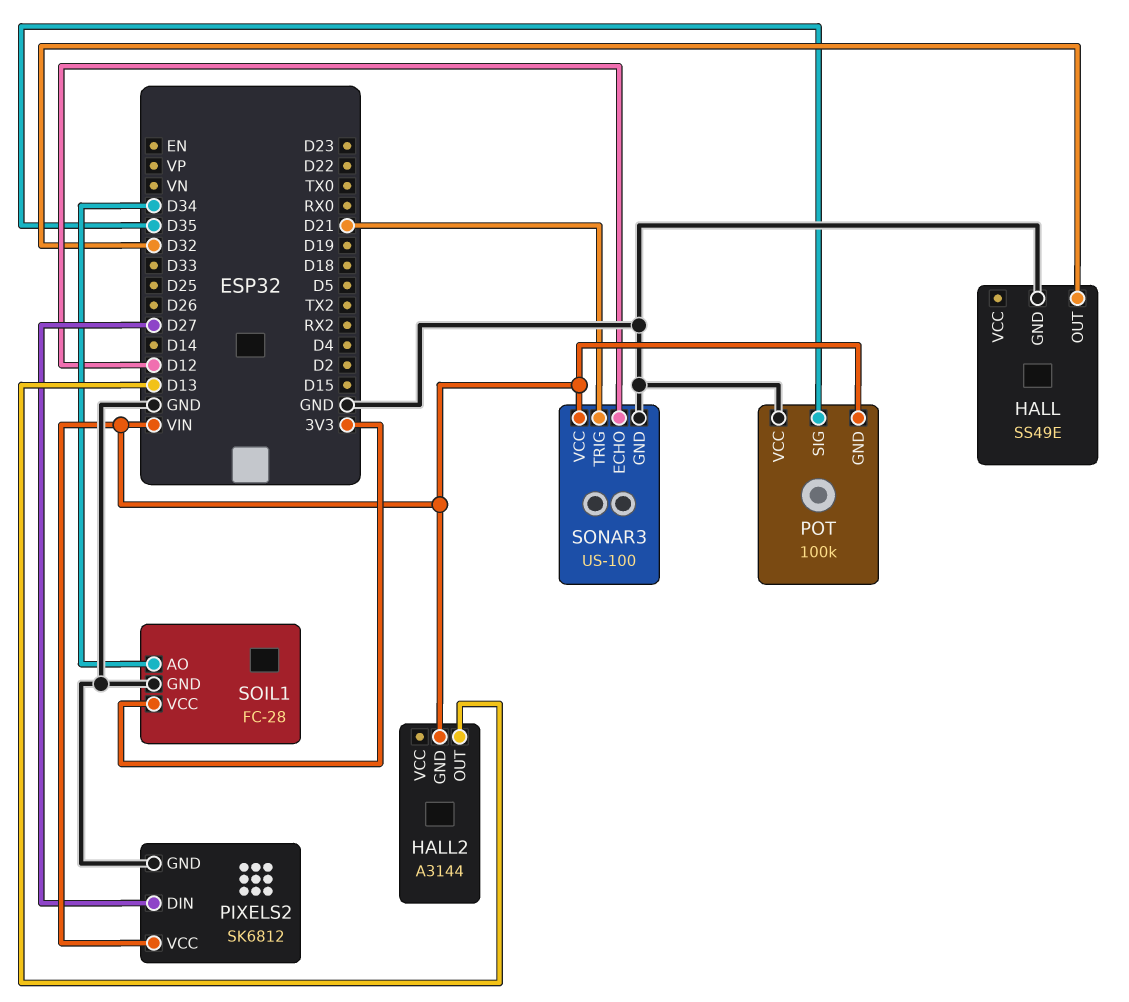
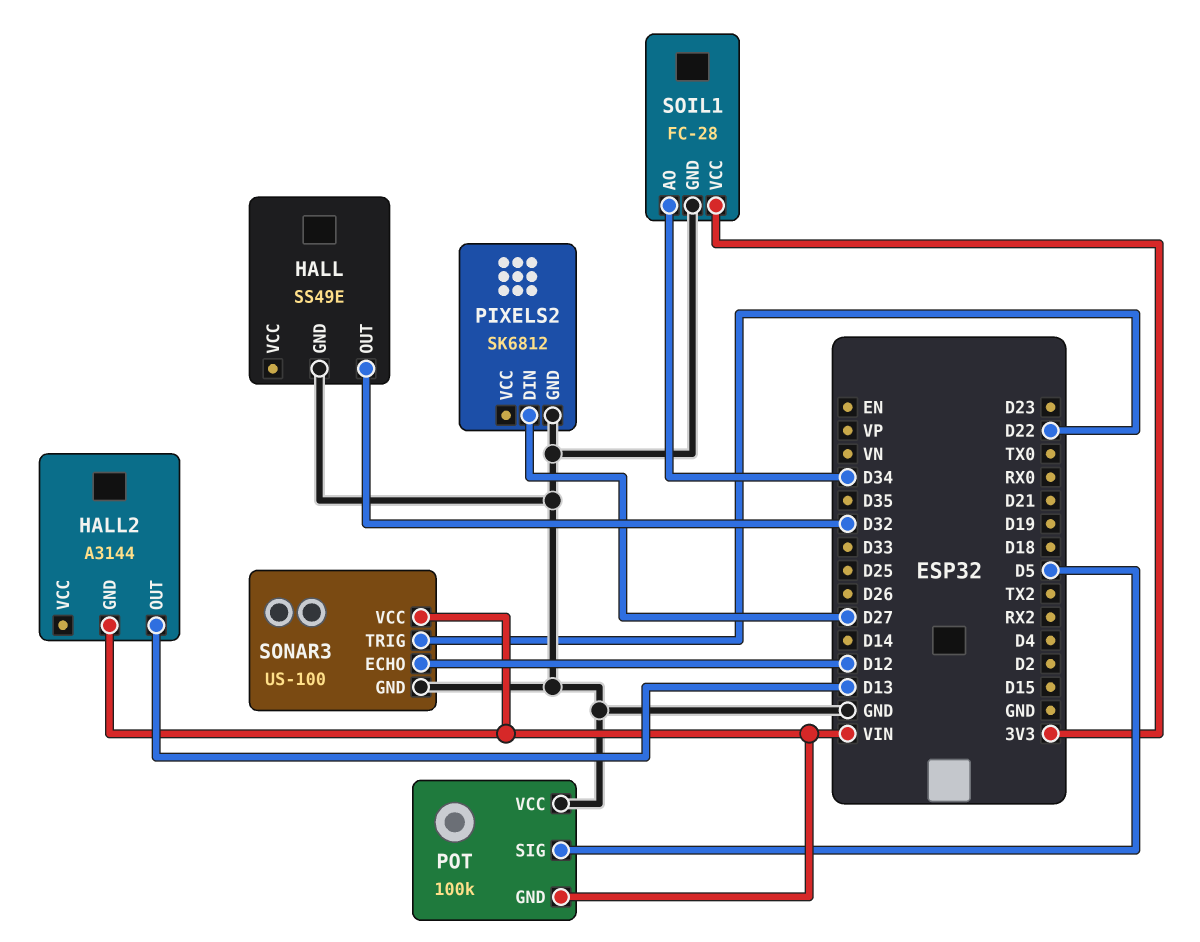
PIXELS2 pin VCC: VIN -> none
POT pin SIG: D35 -> D5
SONAR3 pin TRIG: D21 -> D22

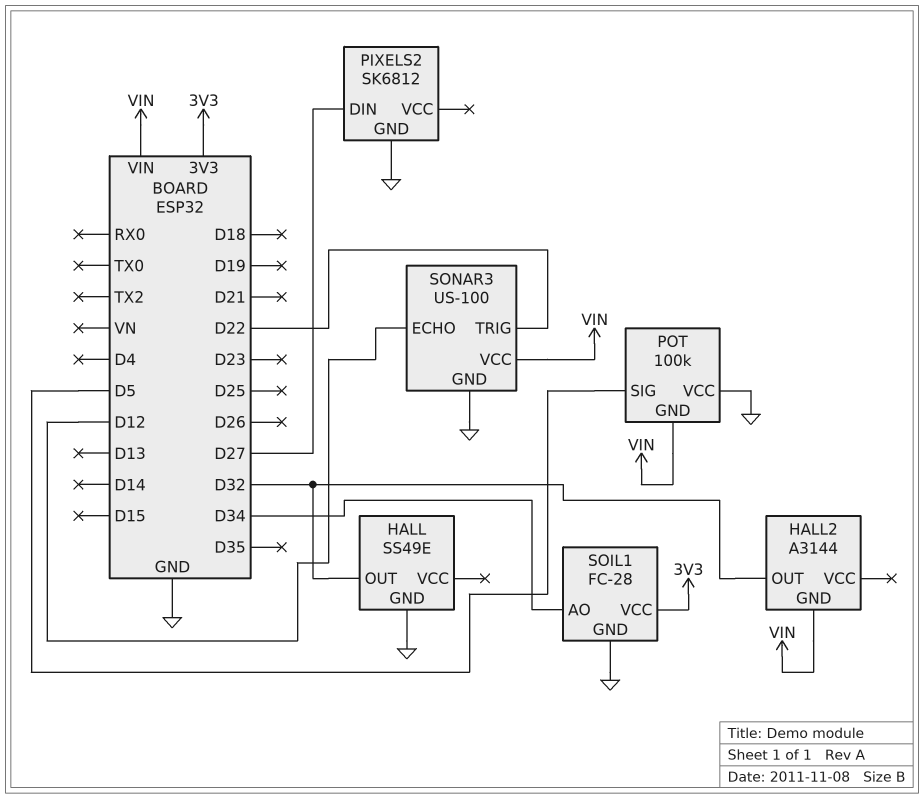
HALL2 pin OUT: D13 -> D32

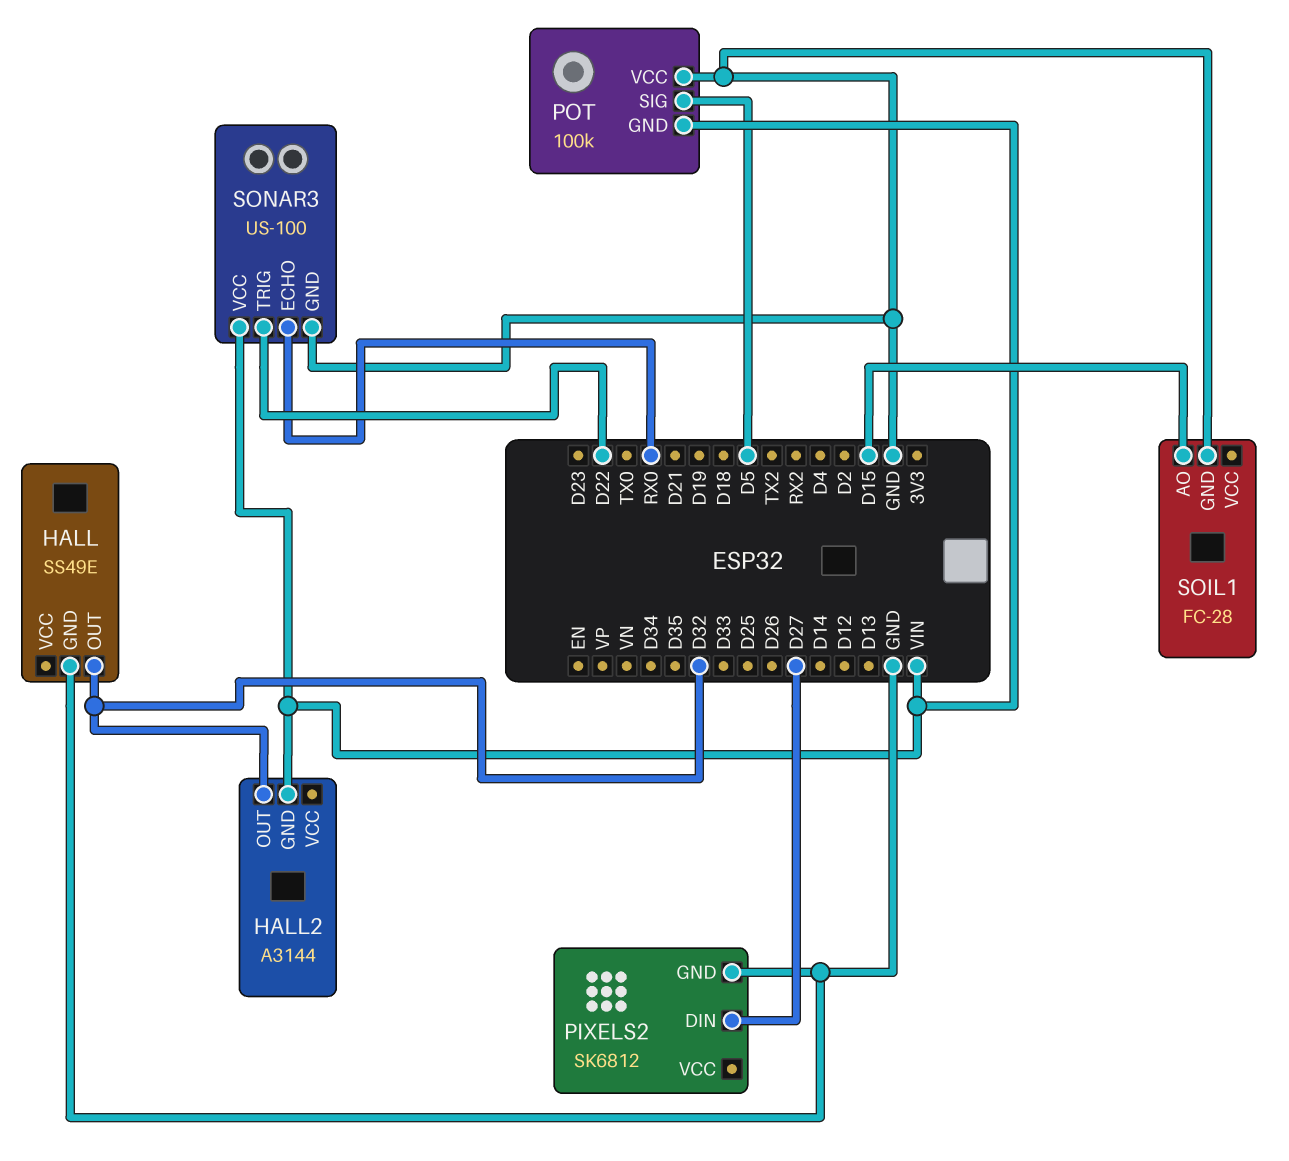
SOIL1 pin AO: D34 -> D15
SOIL1 pin VCC: 3V3 -> none
SONAR3 pin ECHO: D12 -> RX0

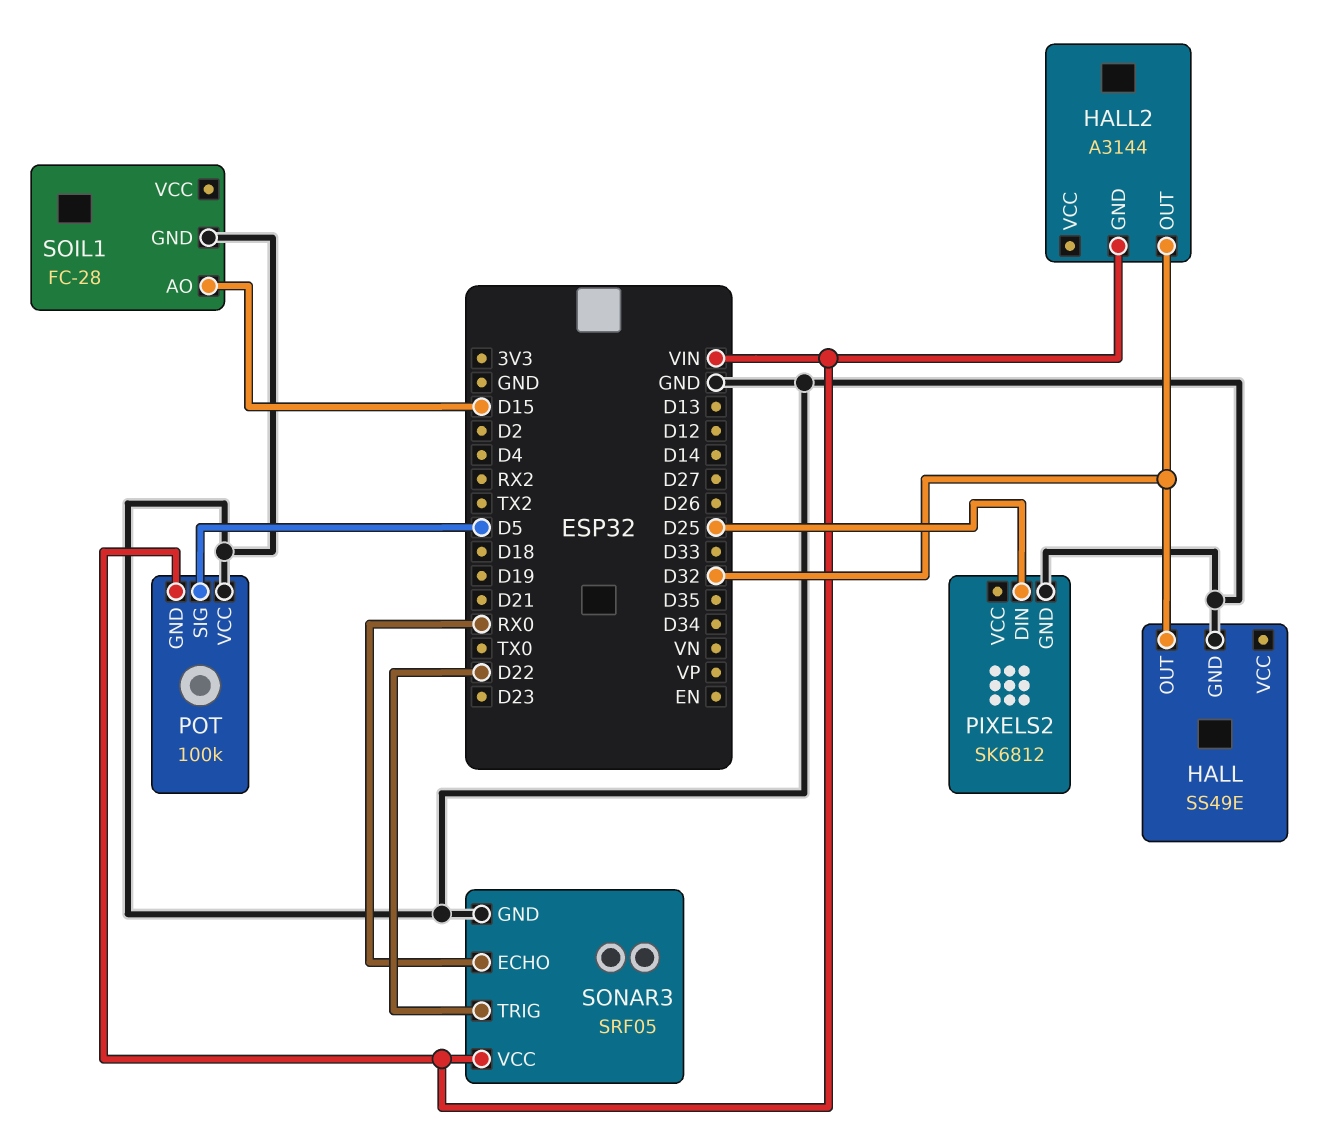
PIXELS2 pin DIN: D27 -> D25
SONAR3: US-100 -> SRF05

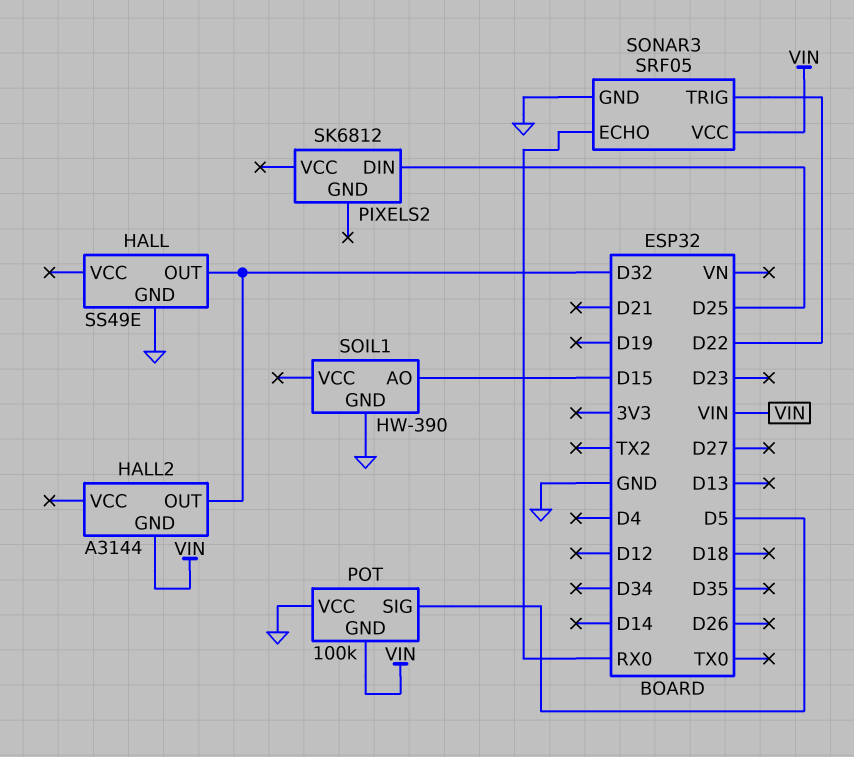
PIXELS2 pin GND: GND -> none
SOIL1: FC-28 -> HW-390

